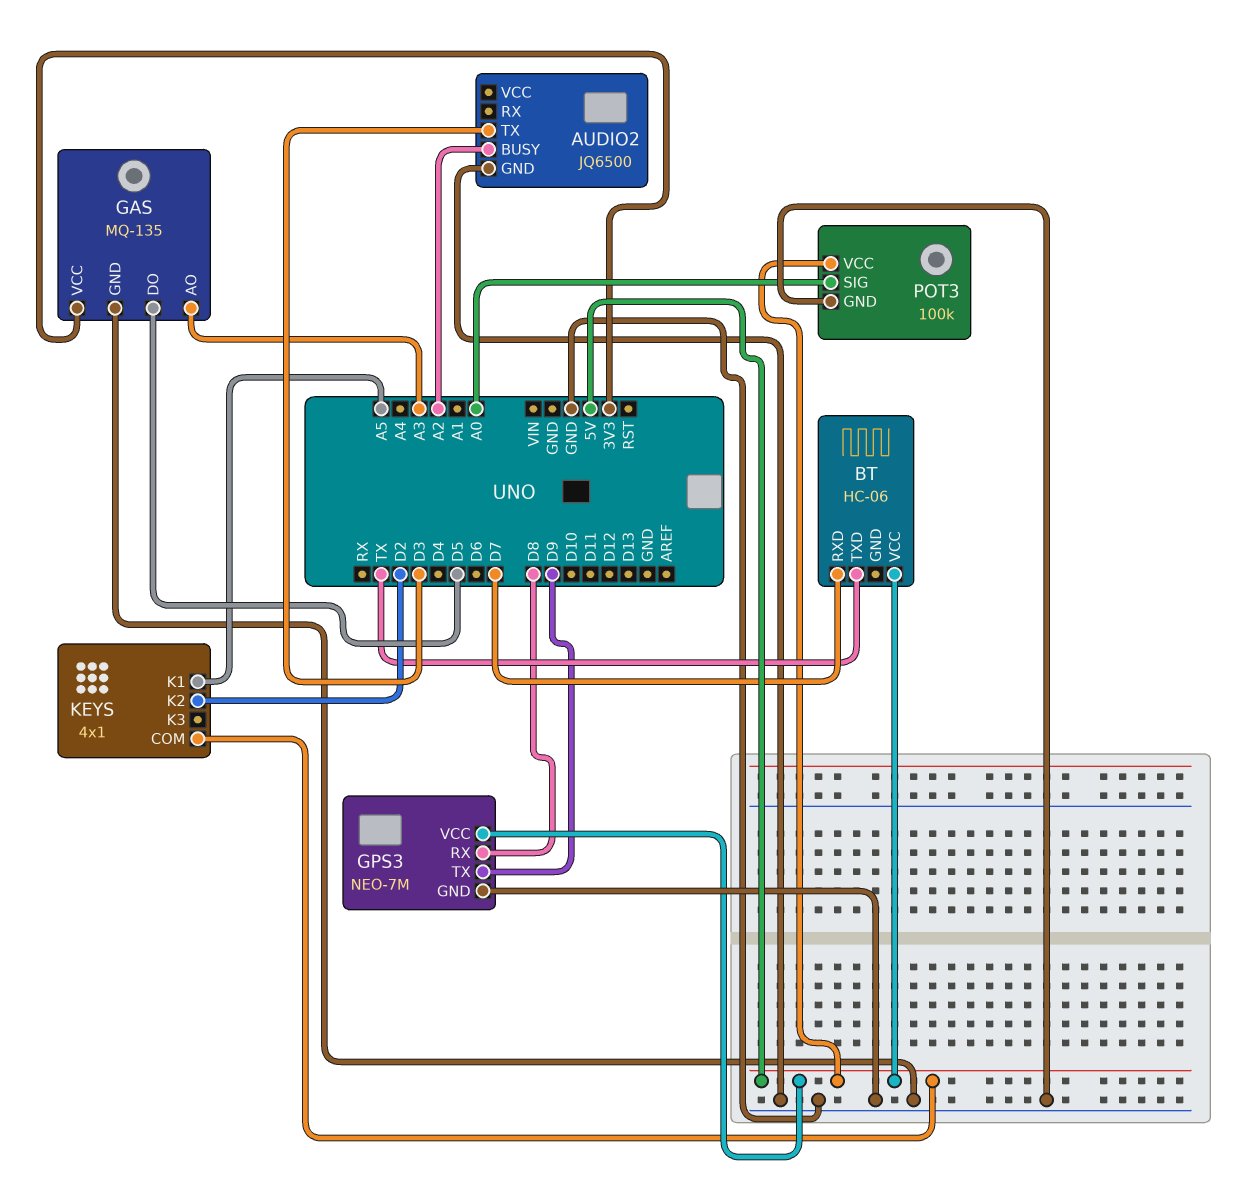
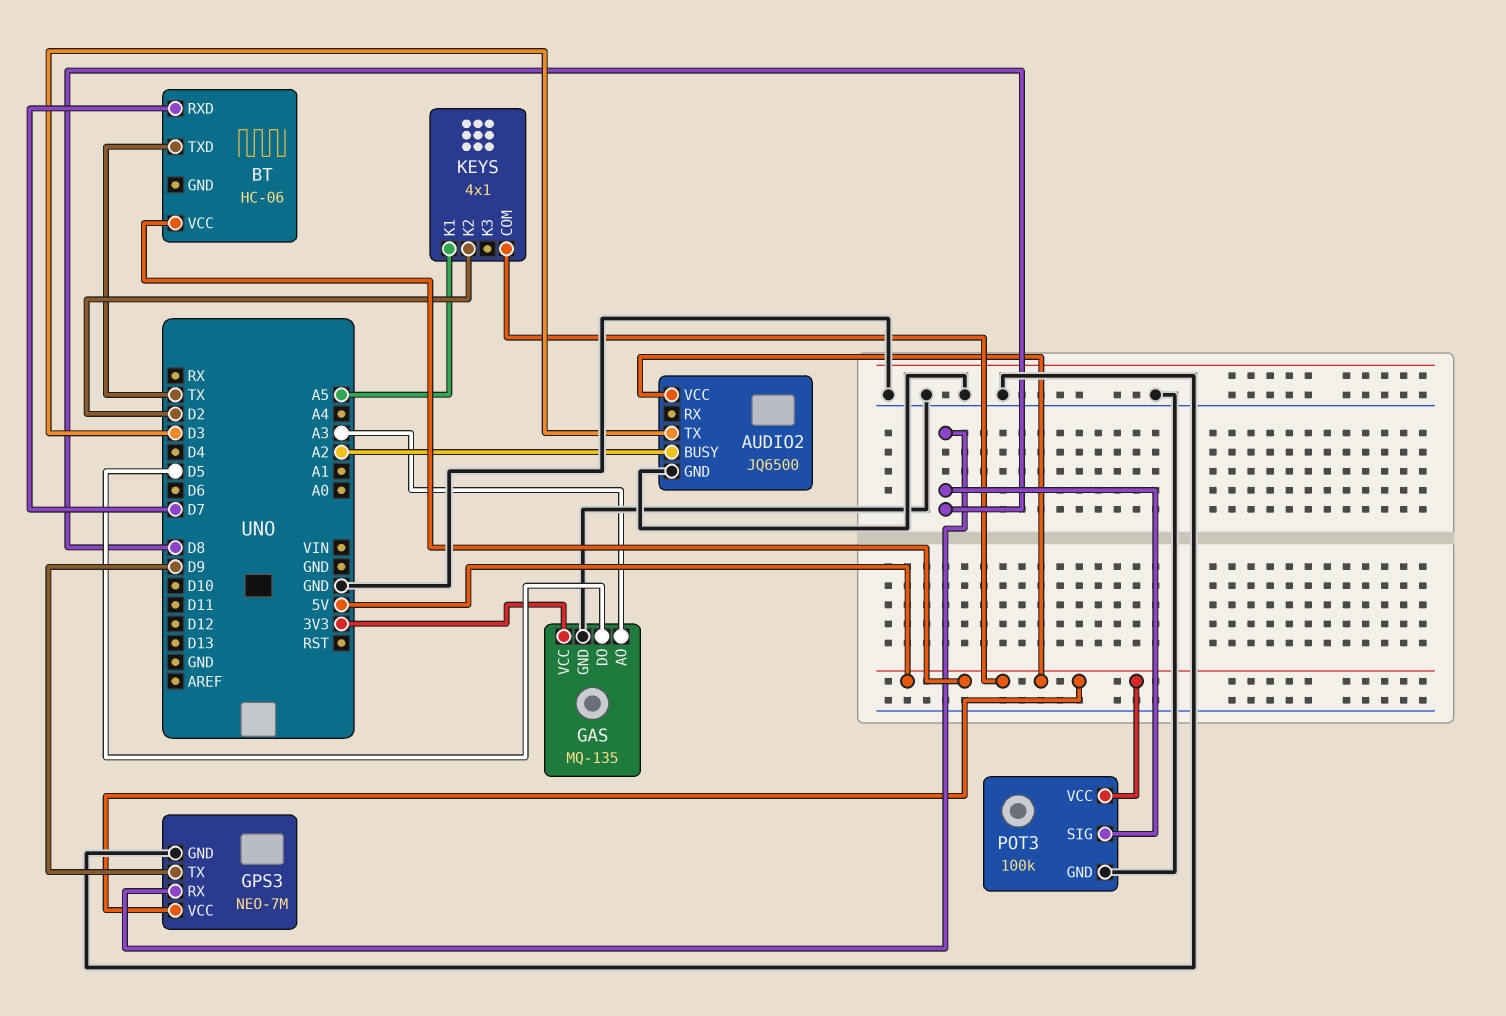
AUDIO2 pin VCC: none -> 5V
POT3 pin SIG: A0 -> D8

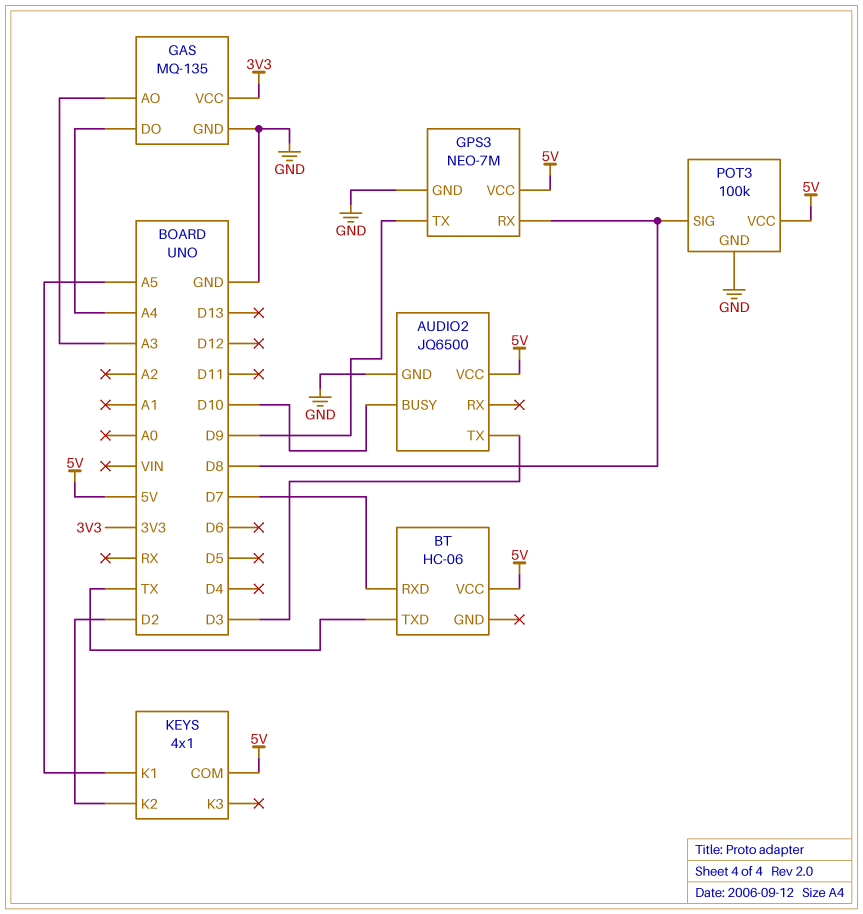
AUDIO2 pin BUSY: A2 -> D10
GAS pin DO: D5 -> A4

